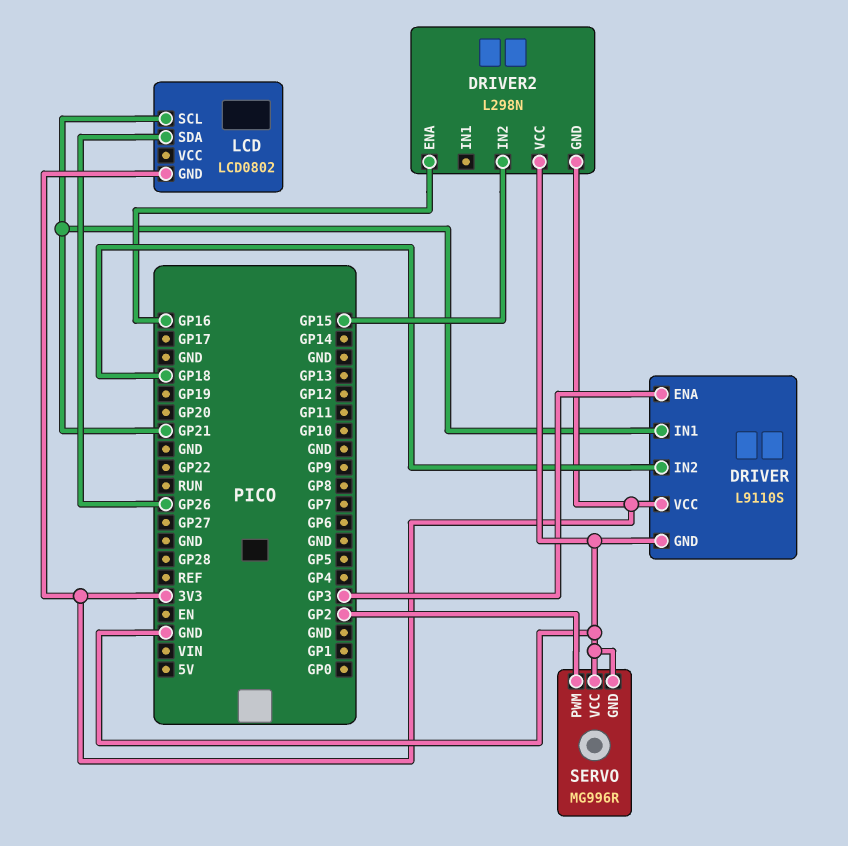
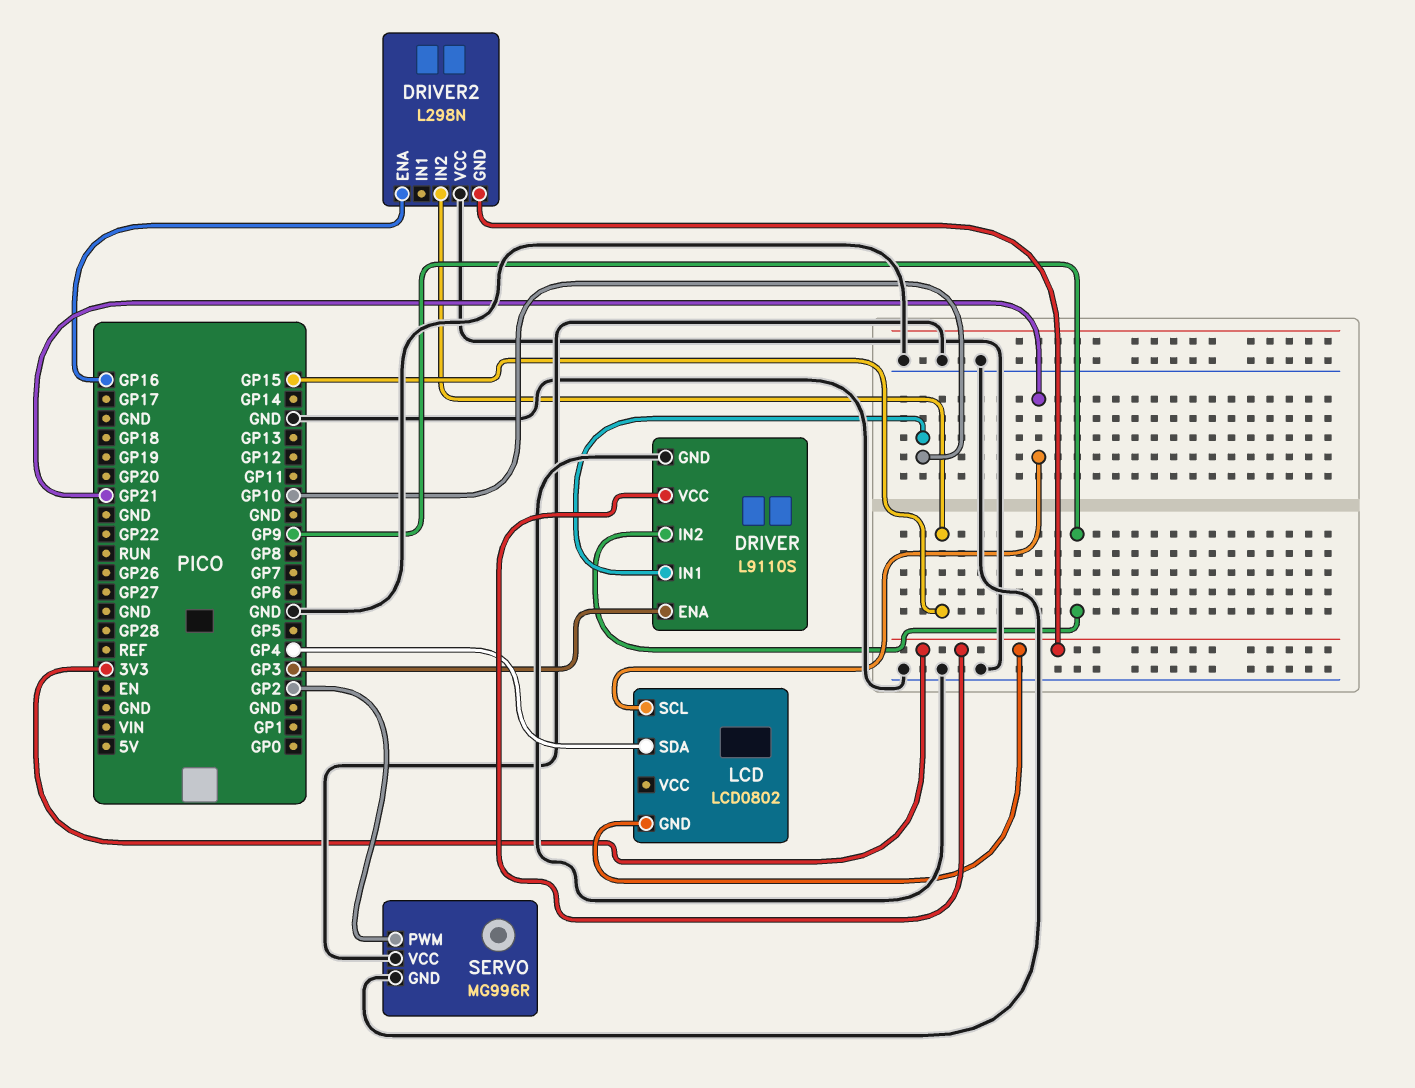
DRIVER pin IN1: GP21 -> GP10
DRIVER pin IN2: GP18 -> GP9
LCD pin SDA: GP26 -> GP4

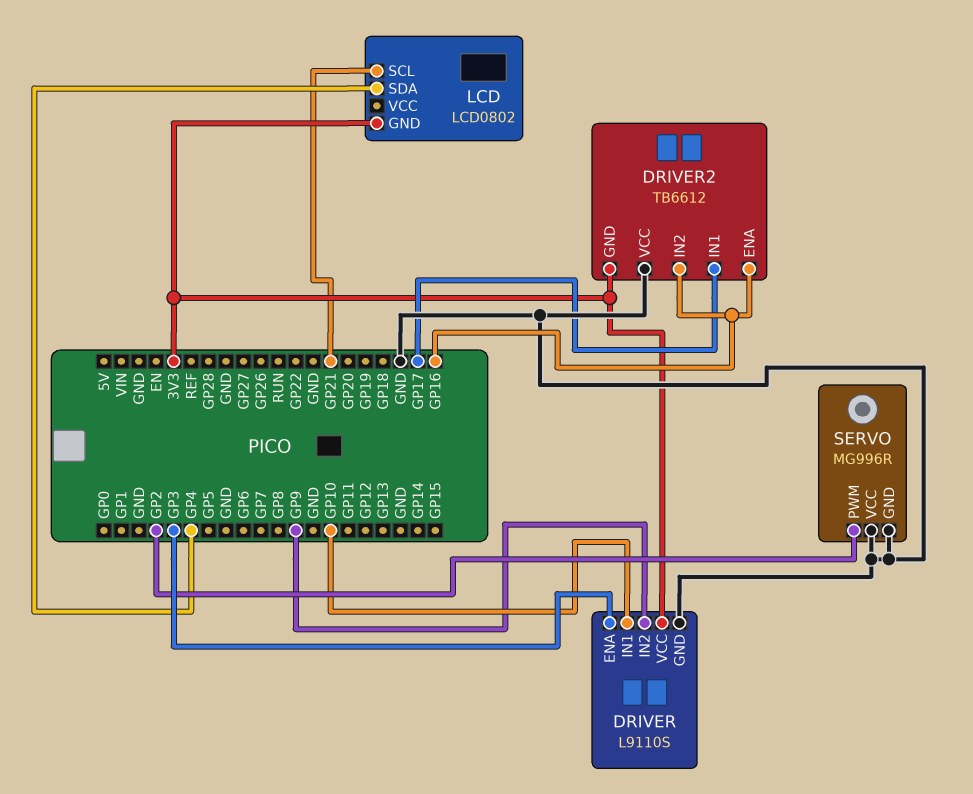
DRIVER2: L298N -> TB6612
DRIVER2 pin IN1: none -> GP17
DRIVER2 pin IN2: GP15 -> GP16

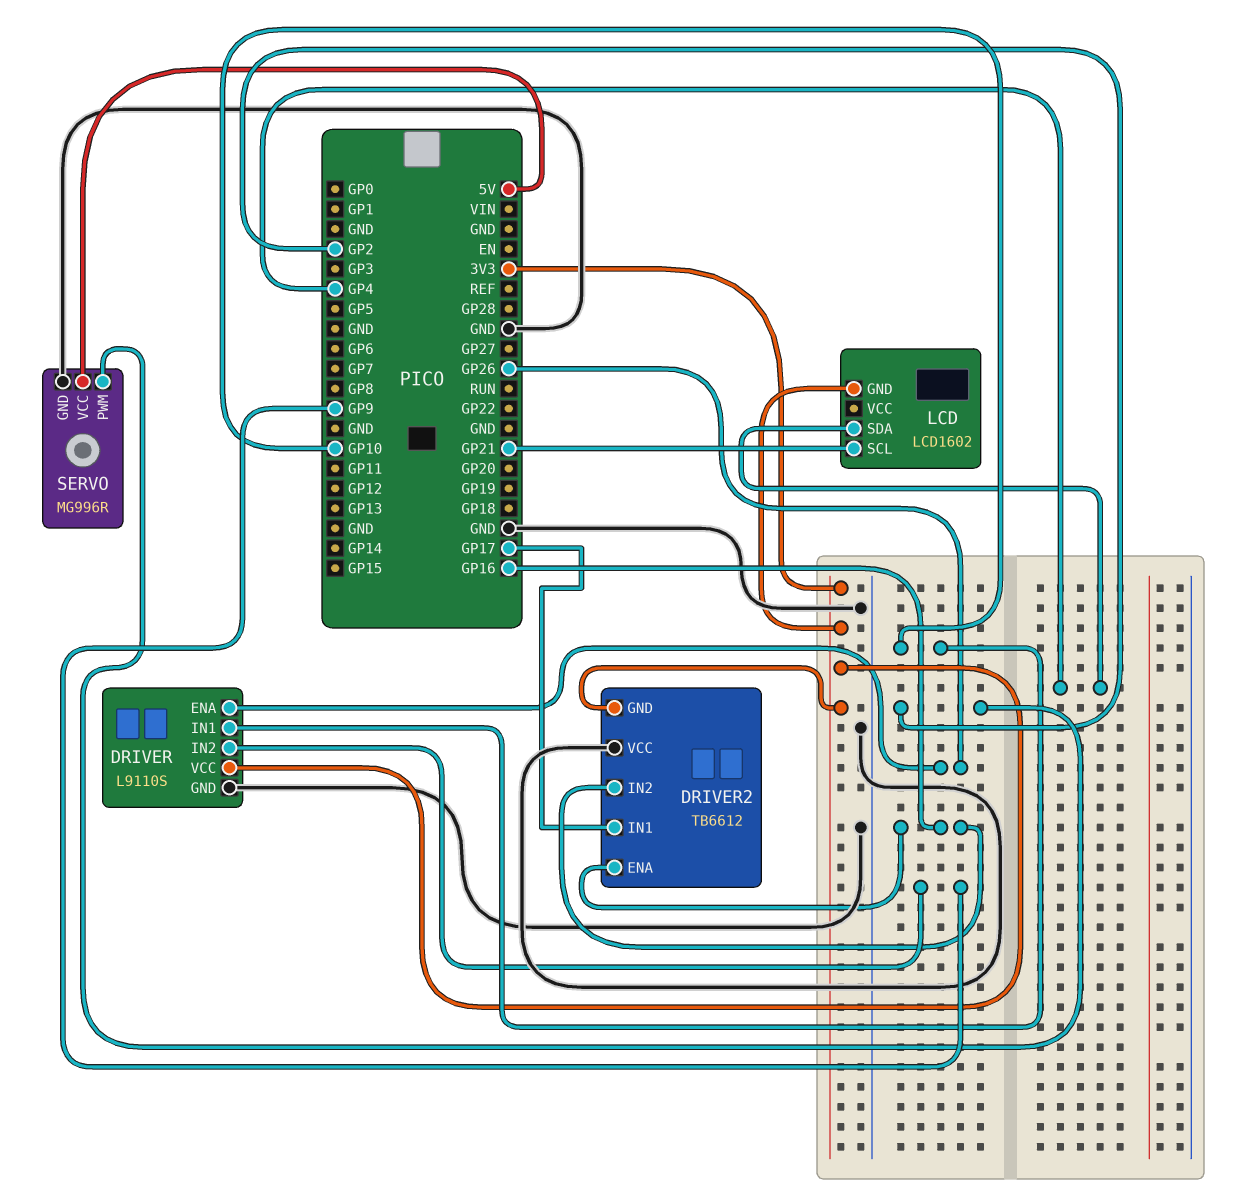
DRIVER pin ENA: GP3 -> GP26
LCD: LCD0802 -> LCD1602
SERVO pin VCC: GND -> 5V

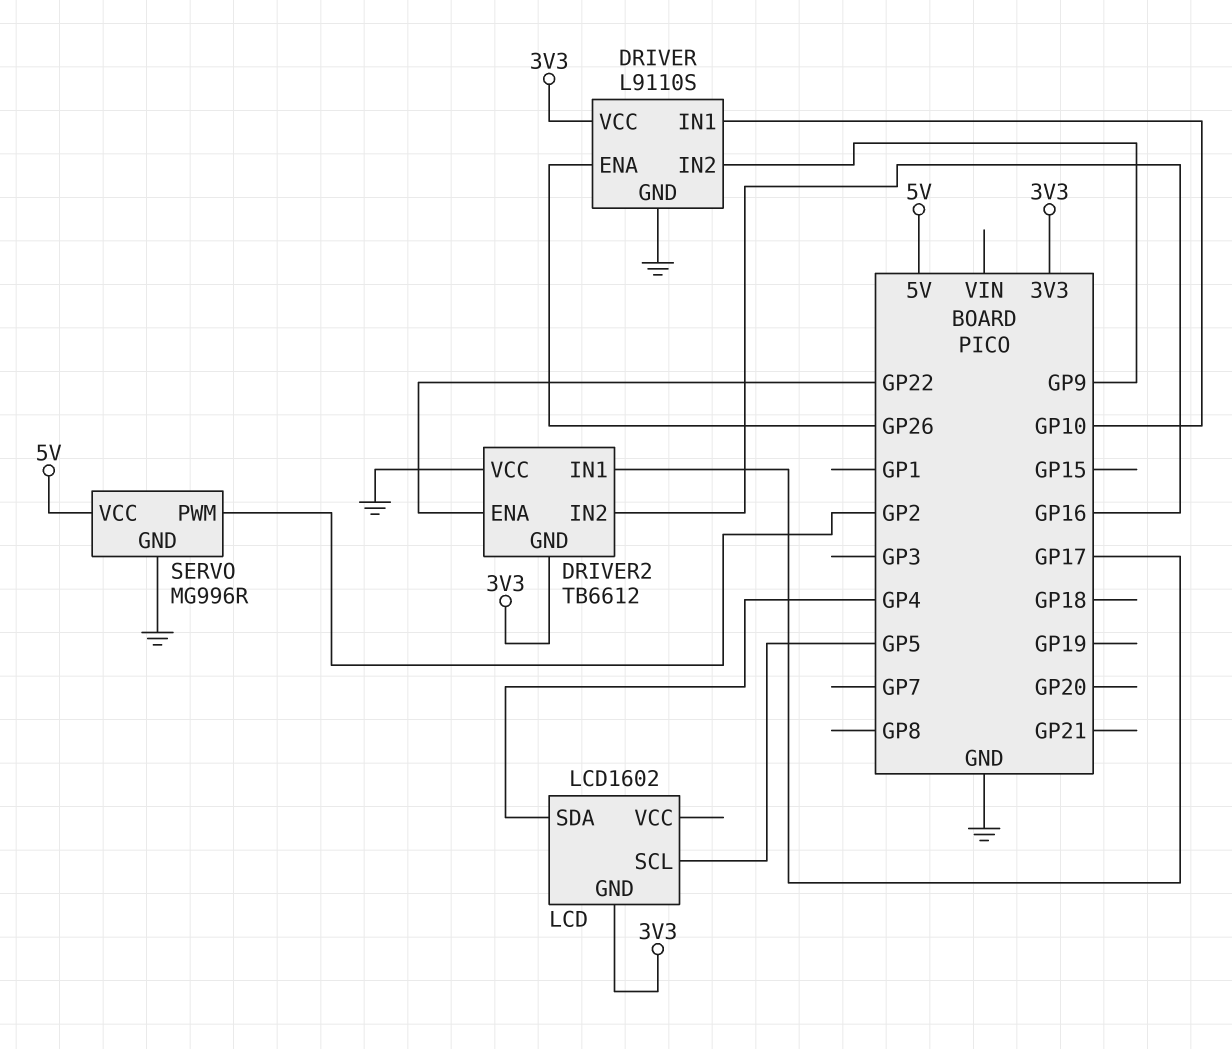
DRIVER2 pin ENA: GP16 -> GP22
LCD pin SCL: GP21 -> GP5

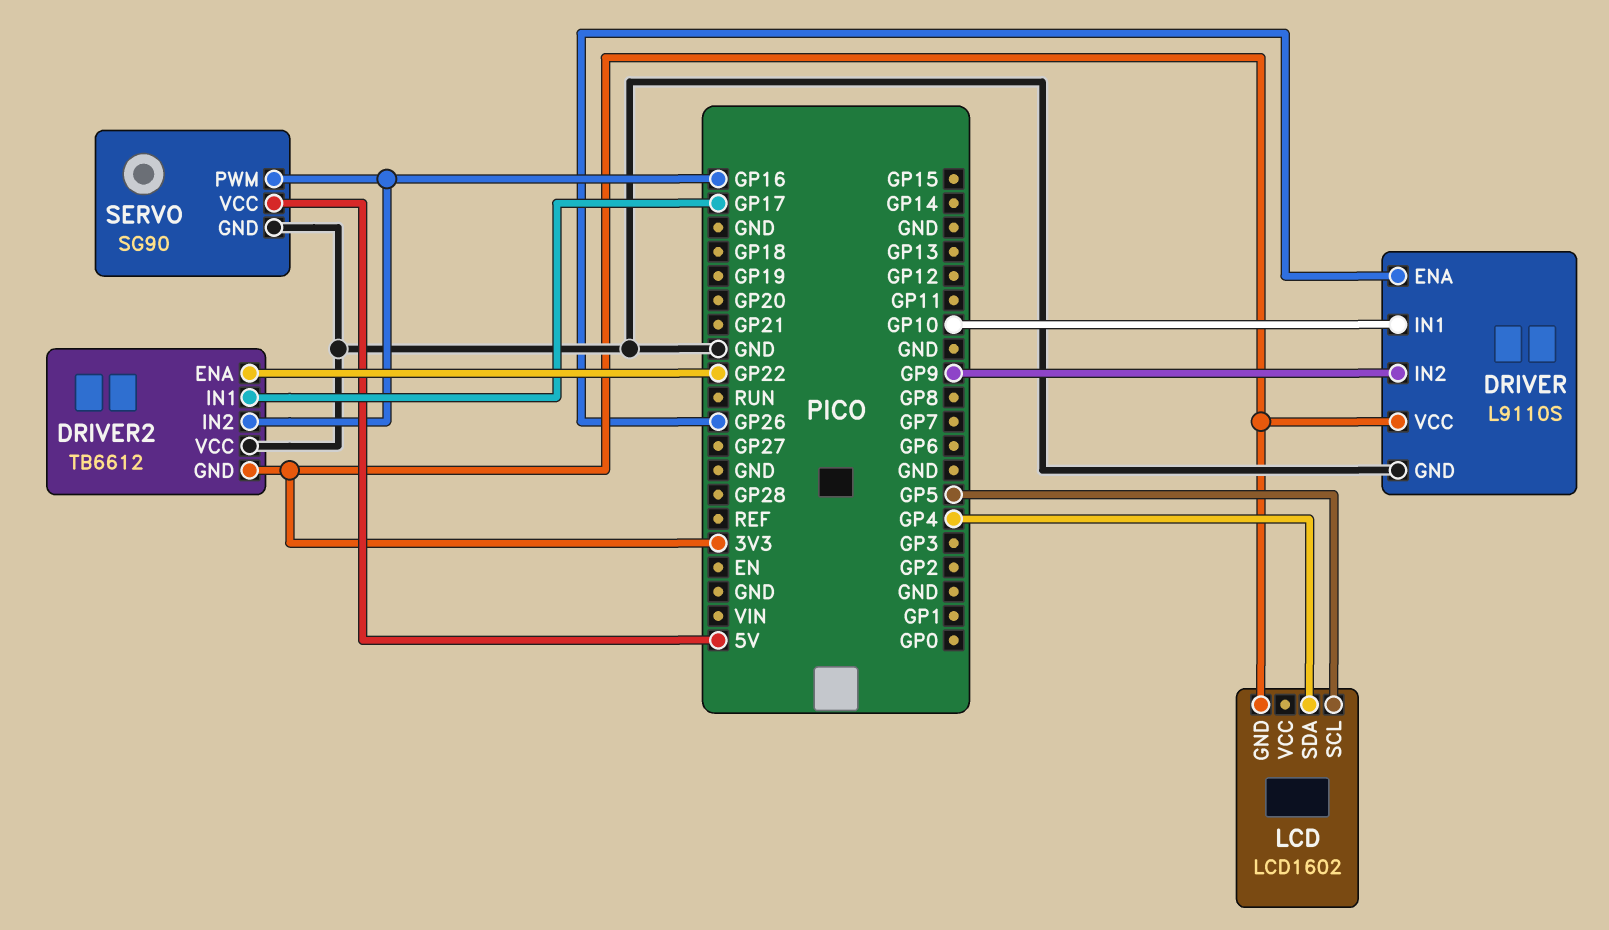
SERVO: MG996R -> SG90
SERVO pin PWM: GP2 -> GP16

